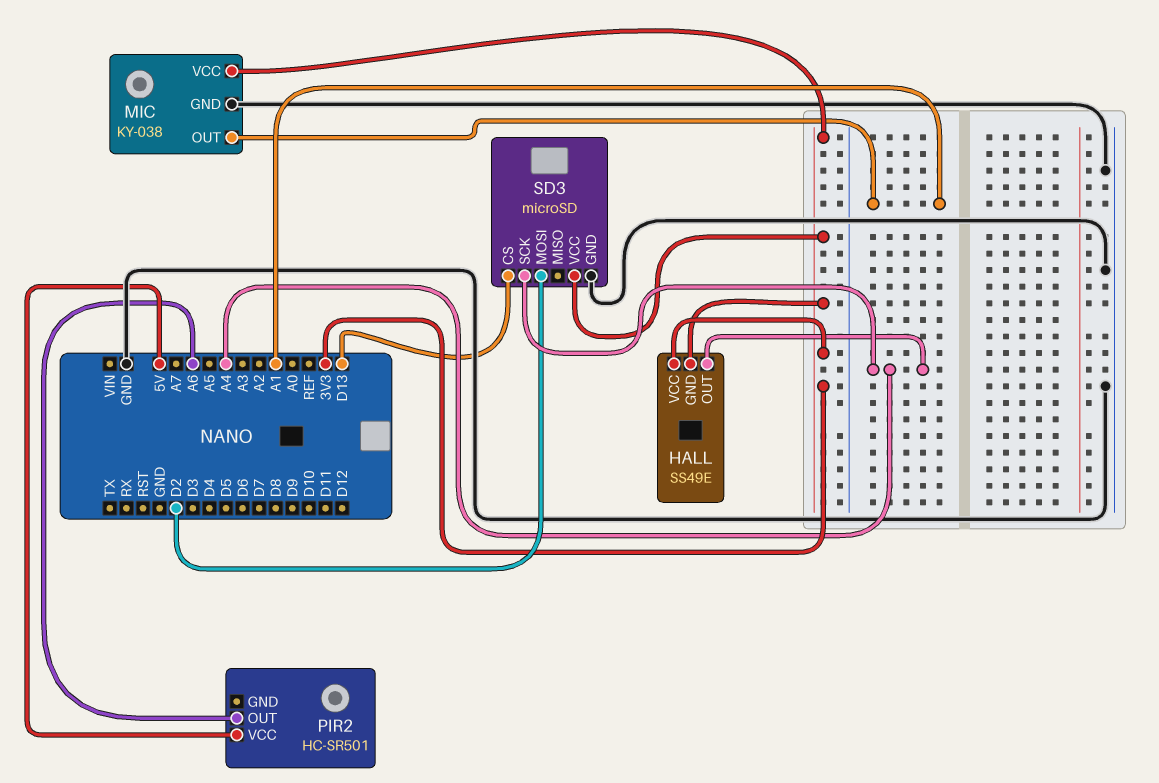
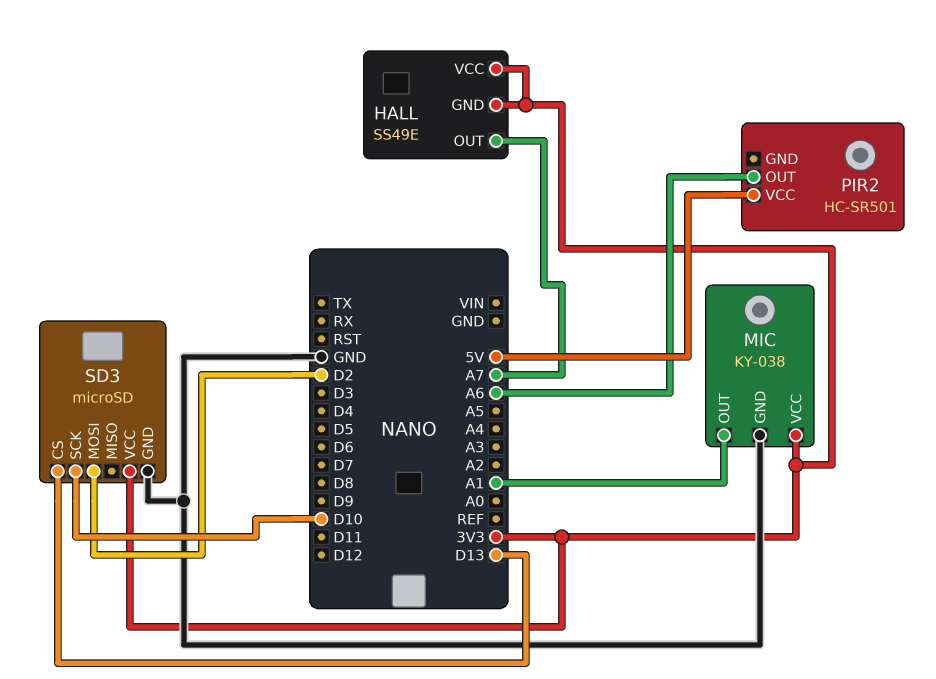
HALL pin OUT: A4 -> A7
SD3 pin SCK: A4 -> D10

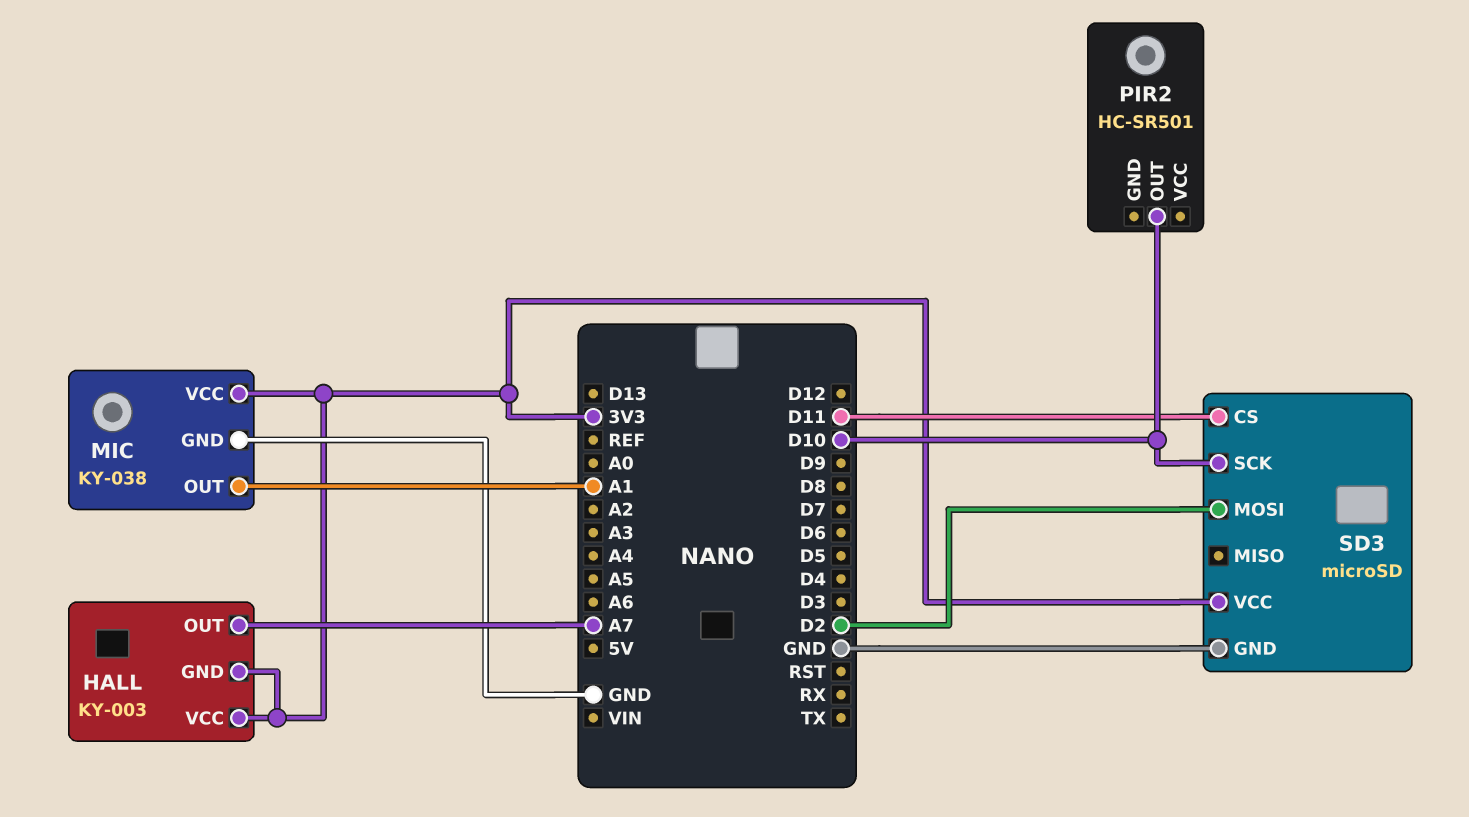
HALL: SS49E -> KY-003
PIR2 pin OUT: A6 -> D10
PIR2 pin VCC: 5V -> none
SD3 pin CS: D13 -> D11

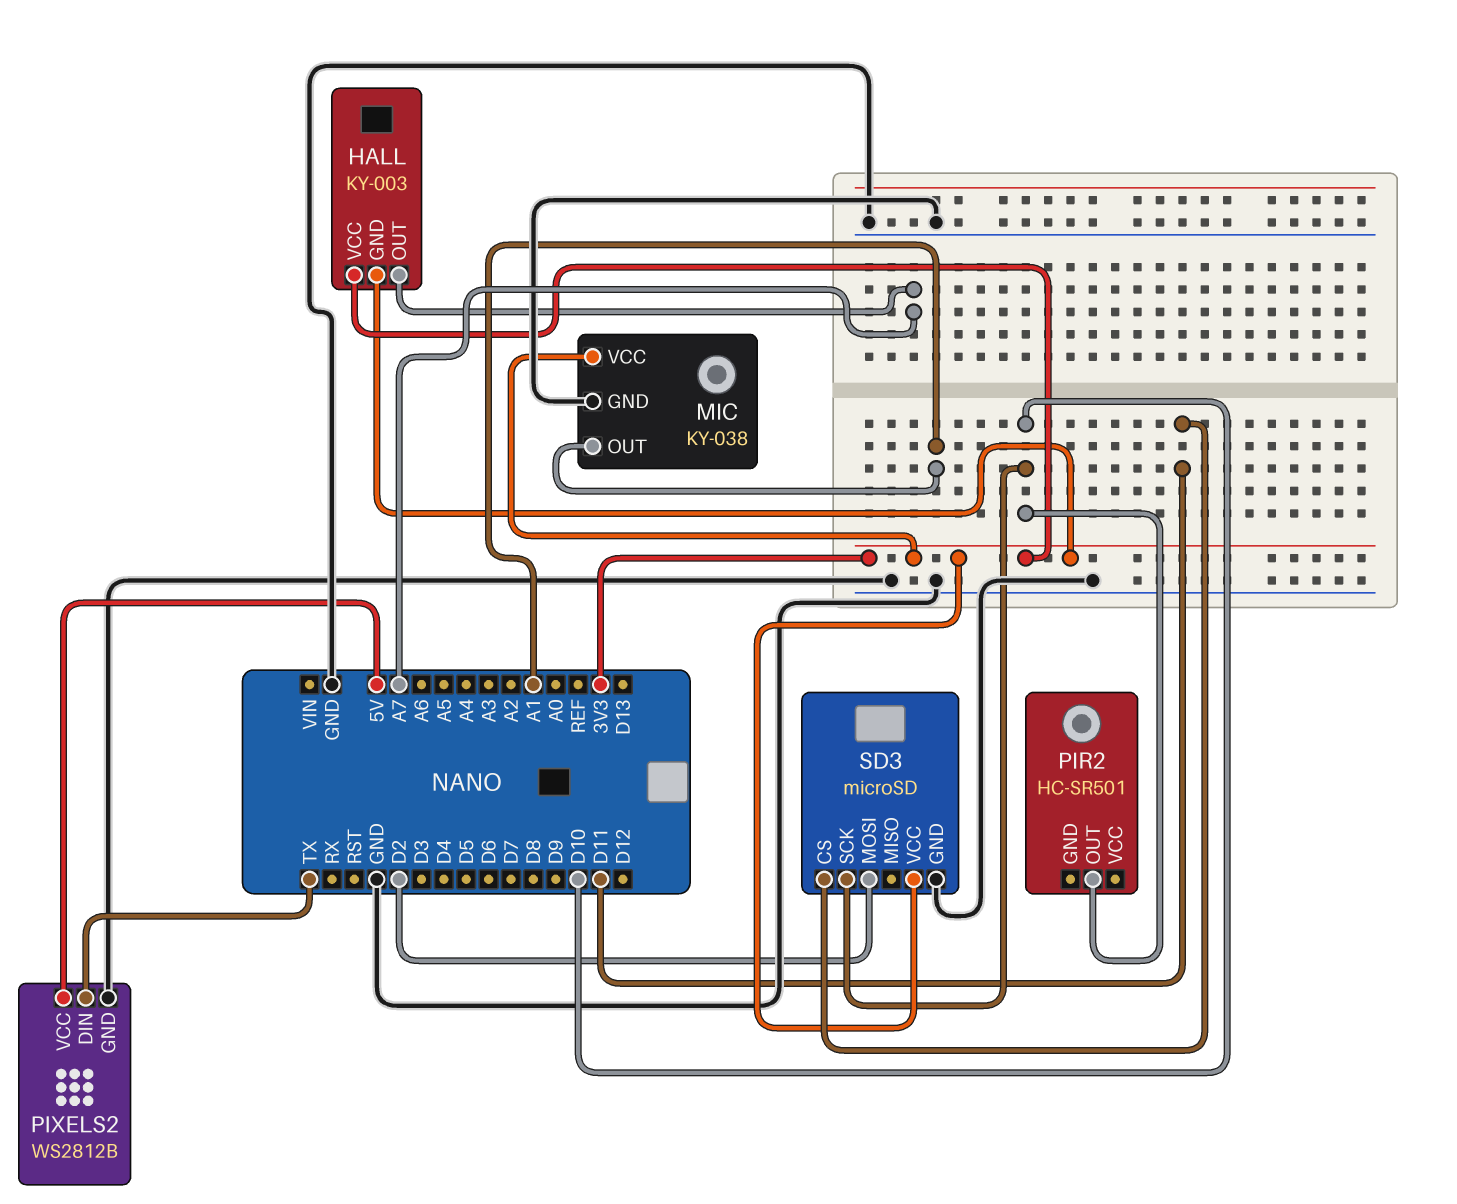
PIXELS2: none -> WS2812B
PIXELS2 pin DIN: none -> TX
PIXELS2 pin GND: none -> GND
PIXELS2 pin VCC: none -> 5V

